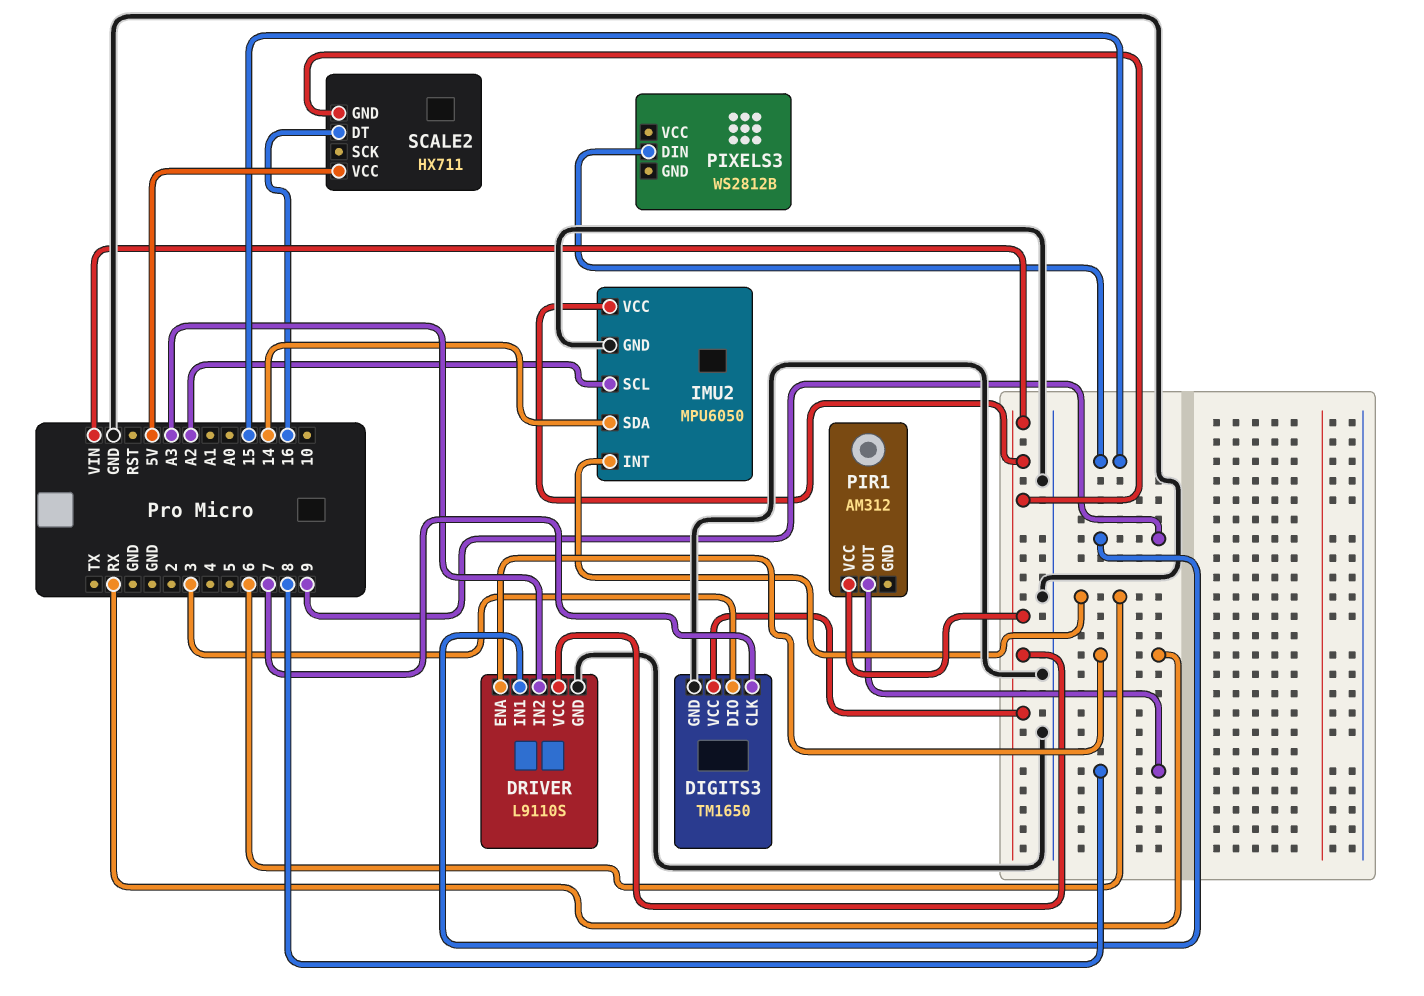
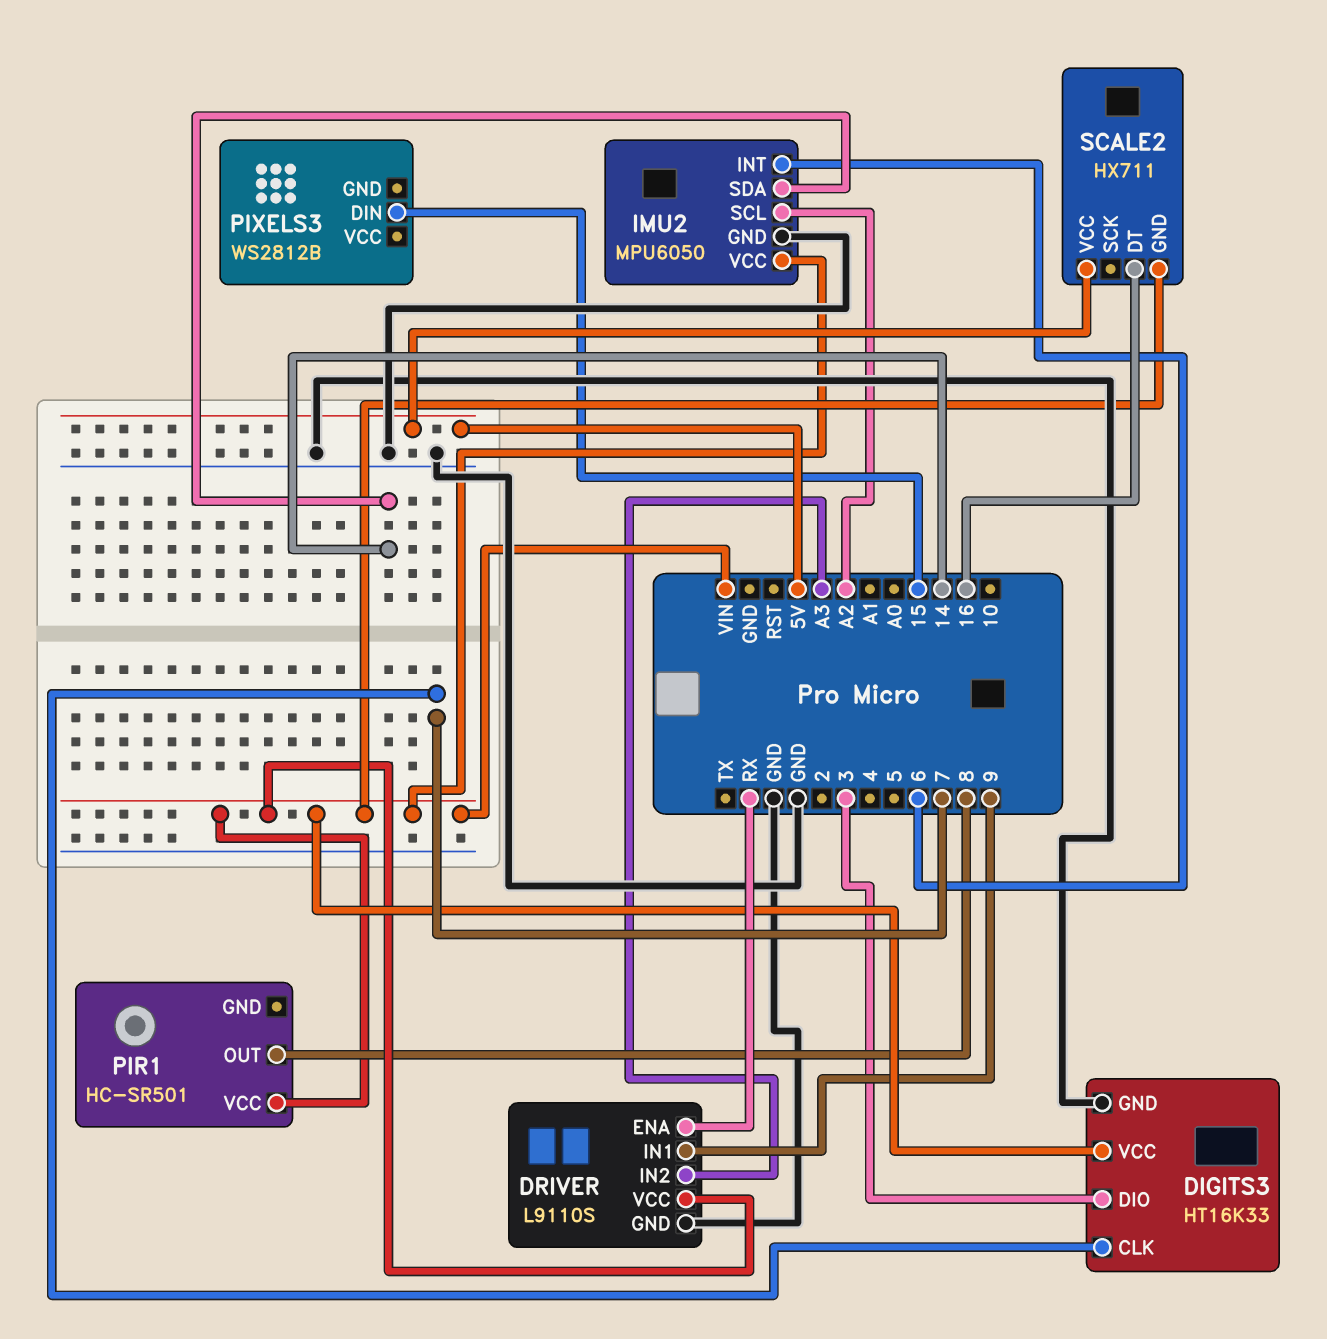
DIGITS3: TM1650 -> HT16K33
PIR1: AM312 -> HC-SR501

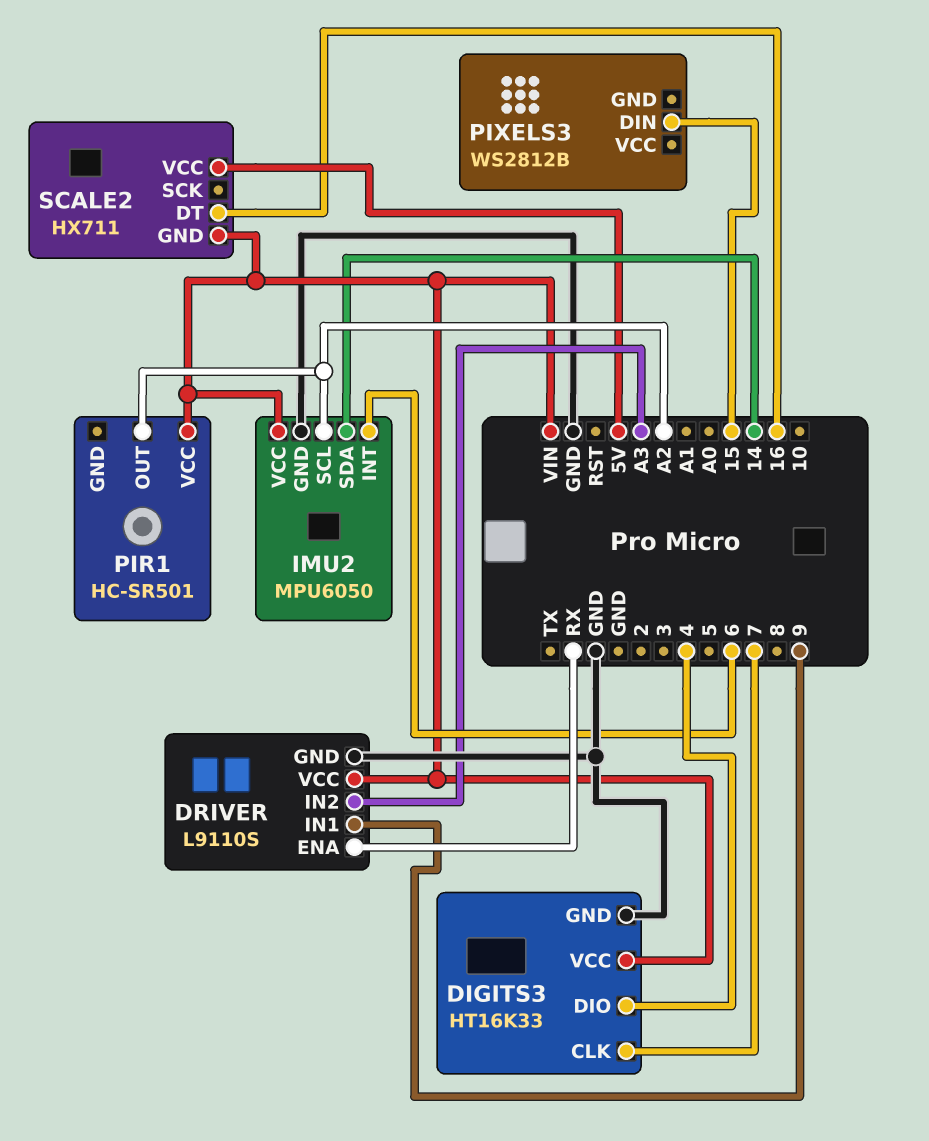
DIGITS3 pin DIO: 3 -> 4
PIR1 pin OUT: 8 -> A2

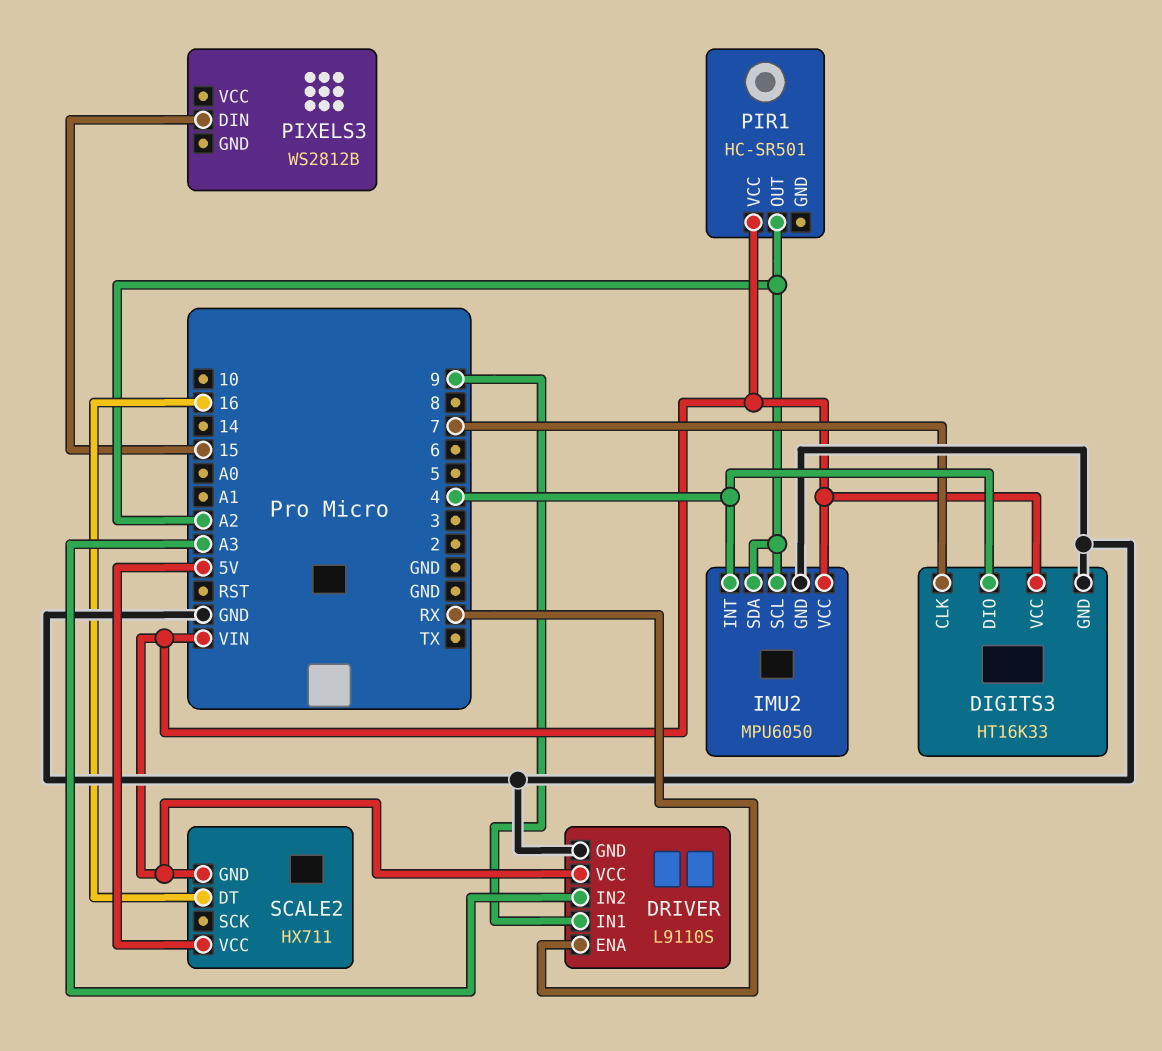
IMU2 pin INT: 6 -> 4
IMU2 pin SDA: 14 -> A2

